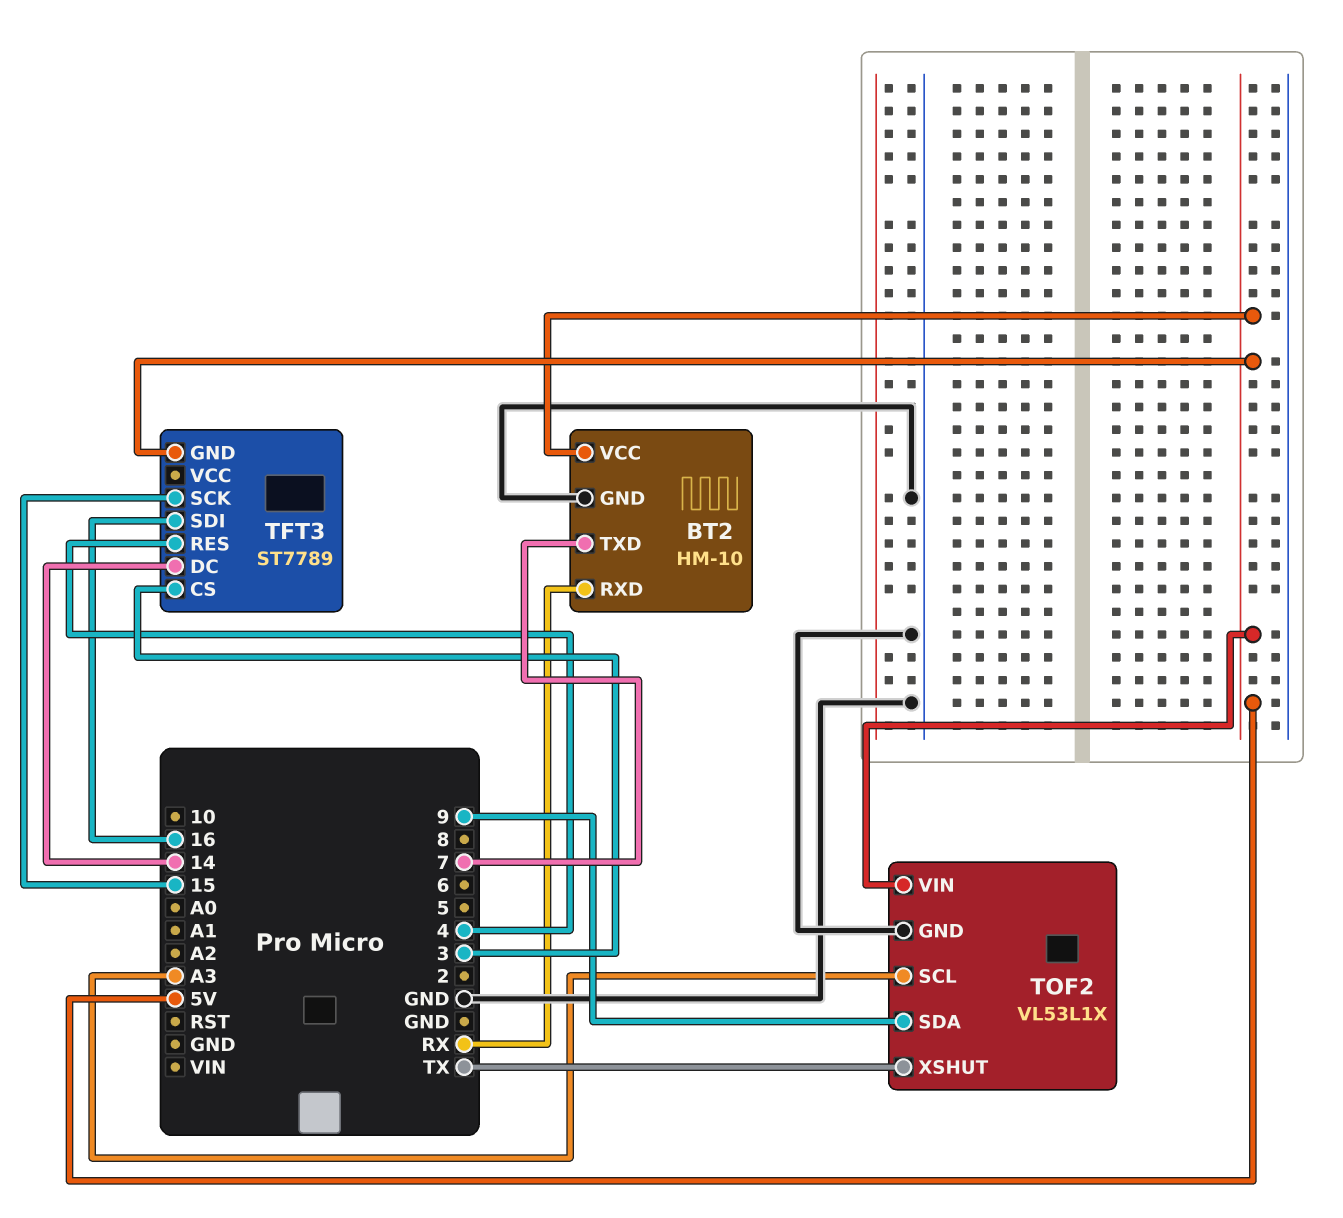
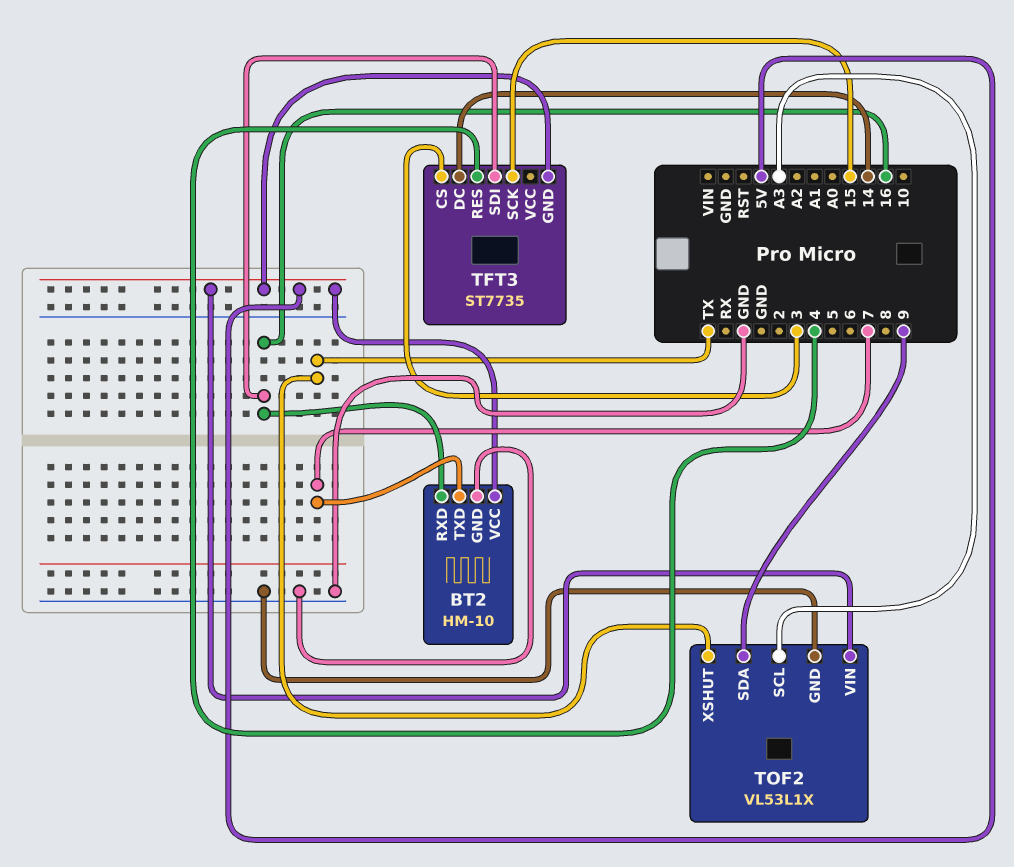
BT2 pin RXD: RX -> 16
TFT3: ST7789 -> ST7735

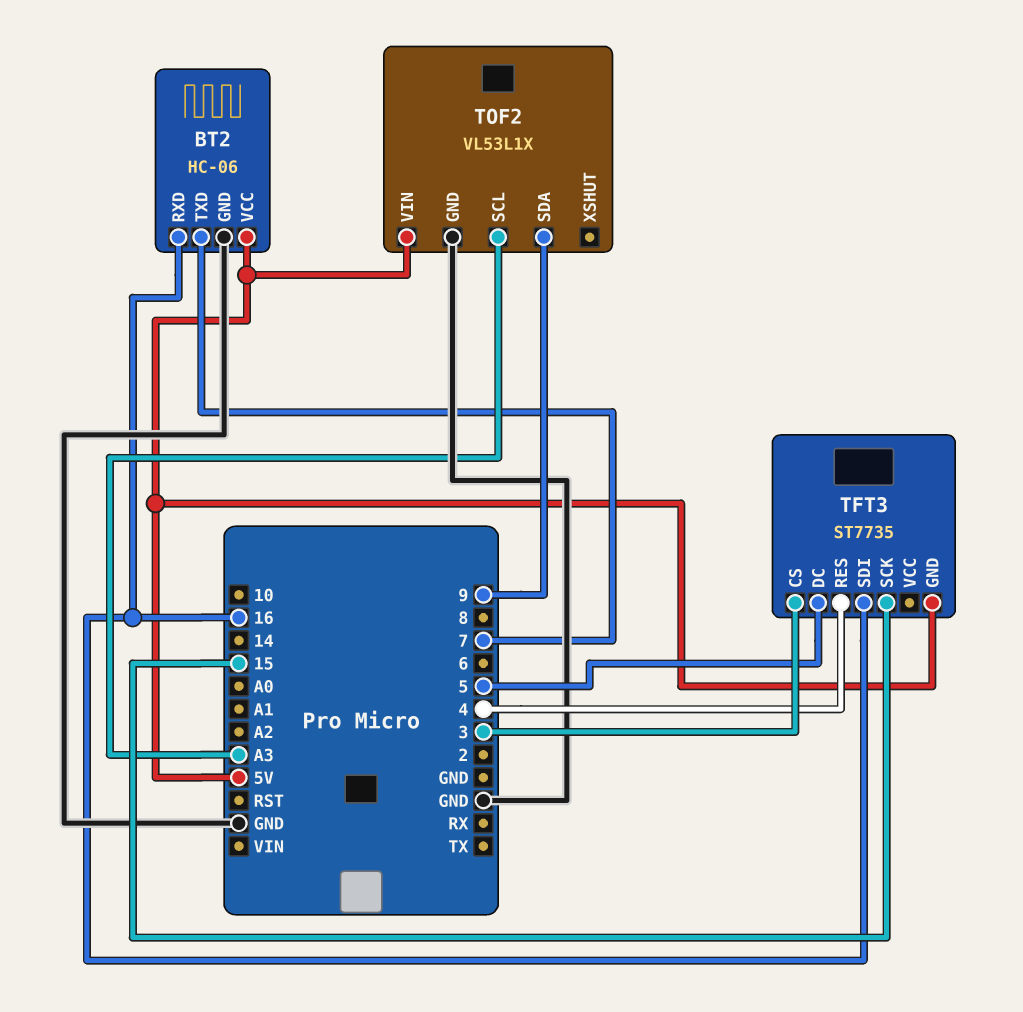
BT2: HM-10 -> HC-06
TFT3 pin DC: 14 -> 5
TOF2 pin XSHUT: TX -> none

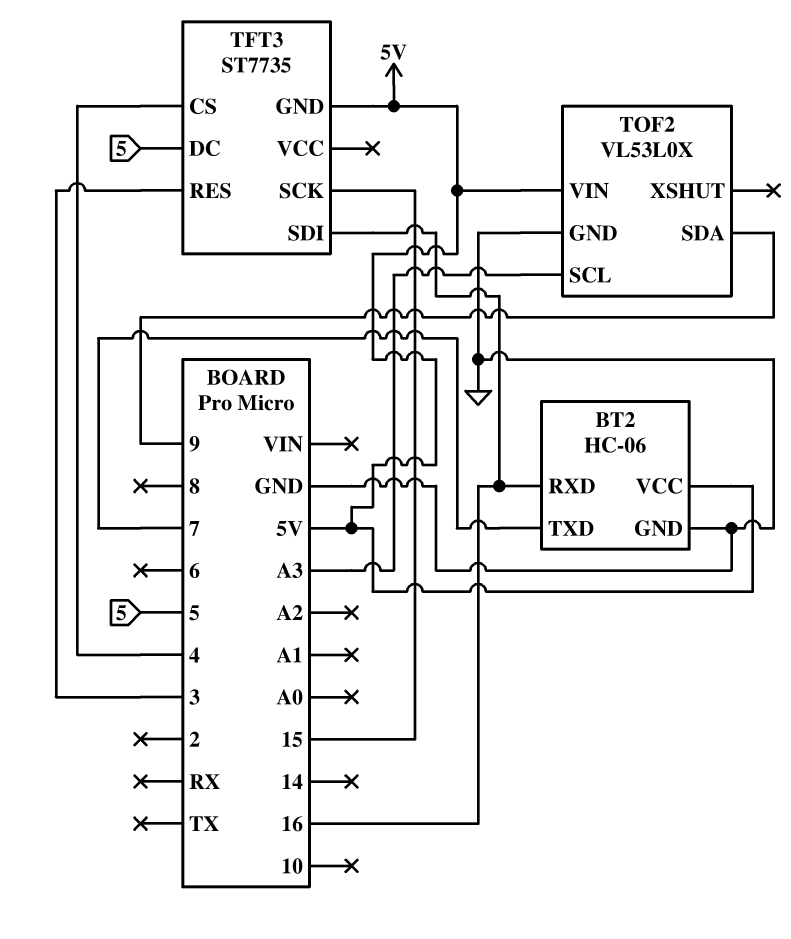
TFT3 pin CS: 3 -> 4
TFT3 pin RES: 4 -> 3
TOF2: VL53L1X -> VL53L0X

